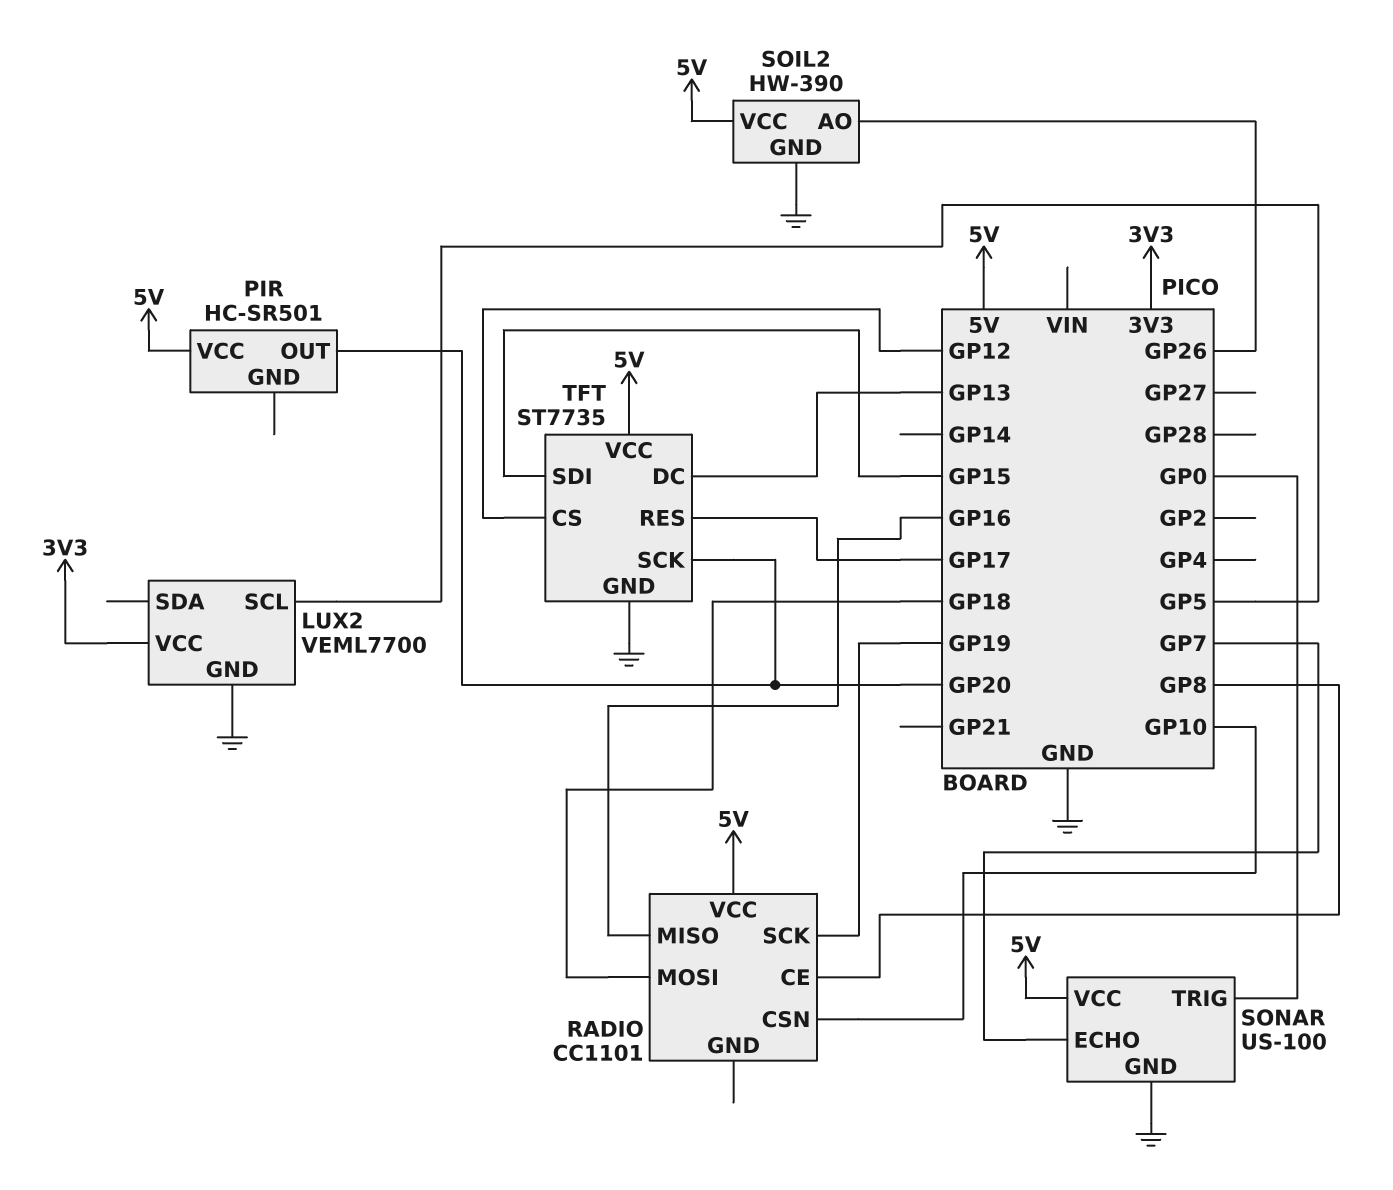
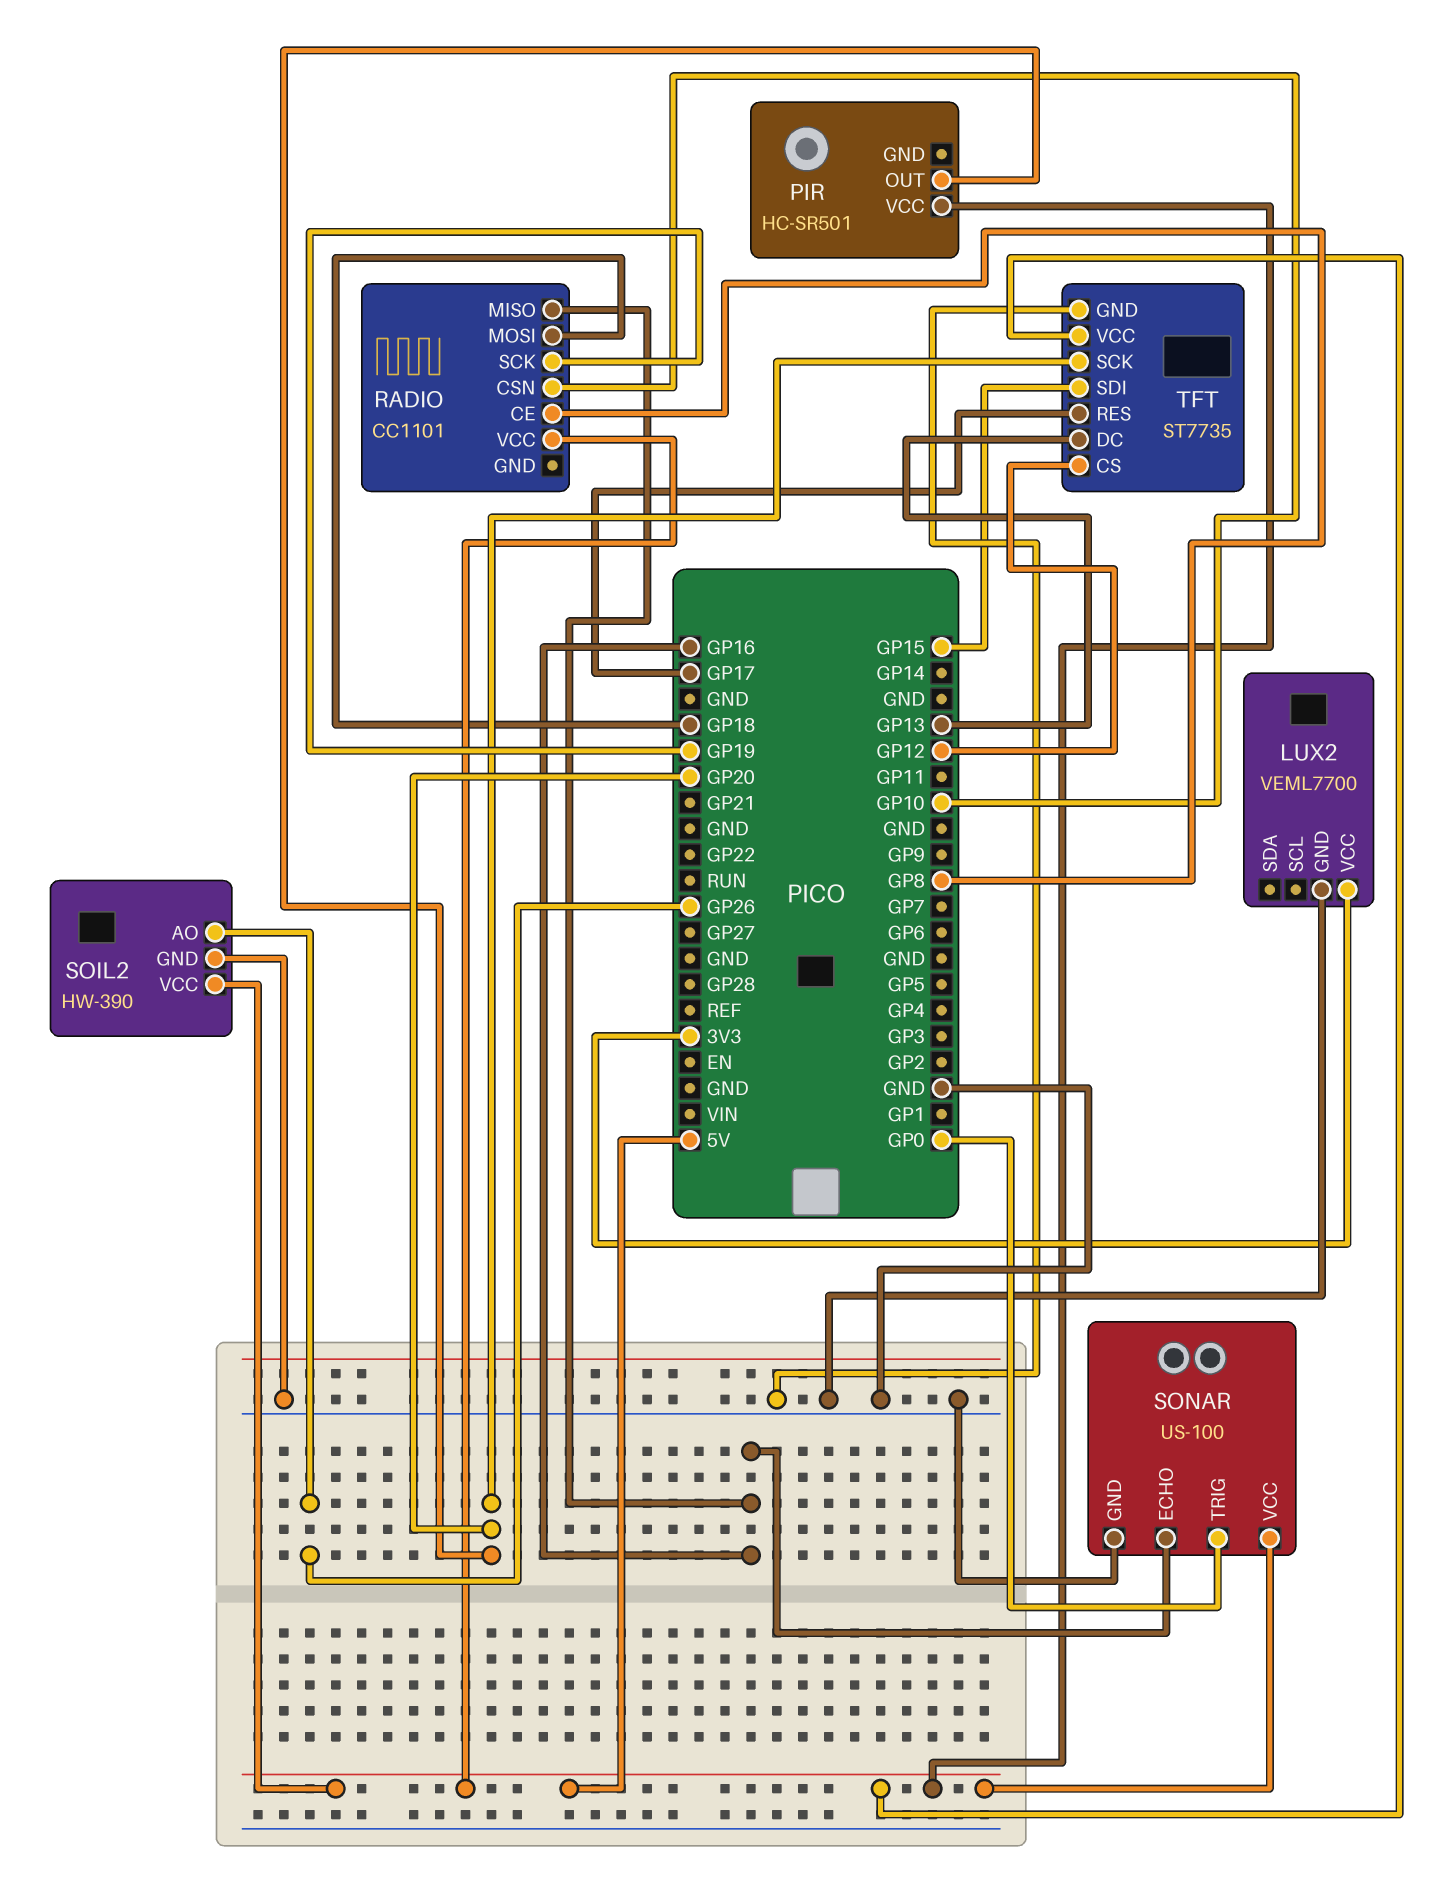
LUX2 pin SCL: GP5 -> none
SONAR pin ECHO: GP7 -> GP16

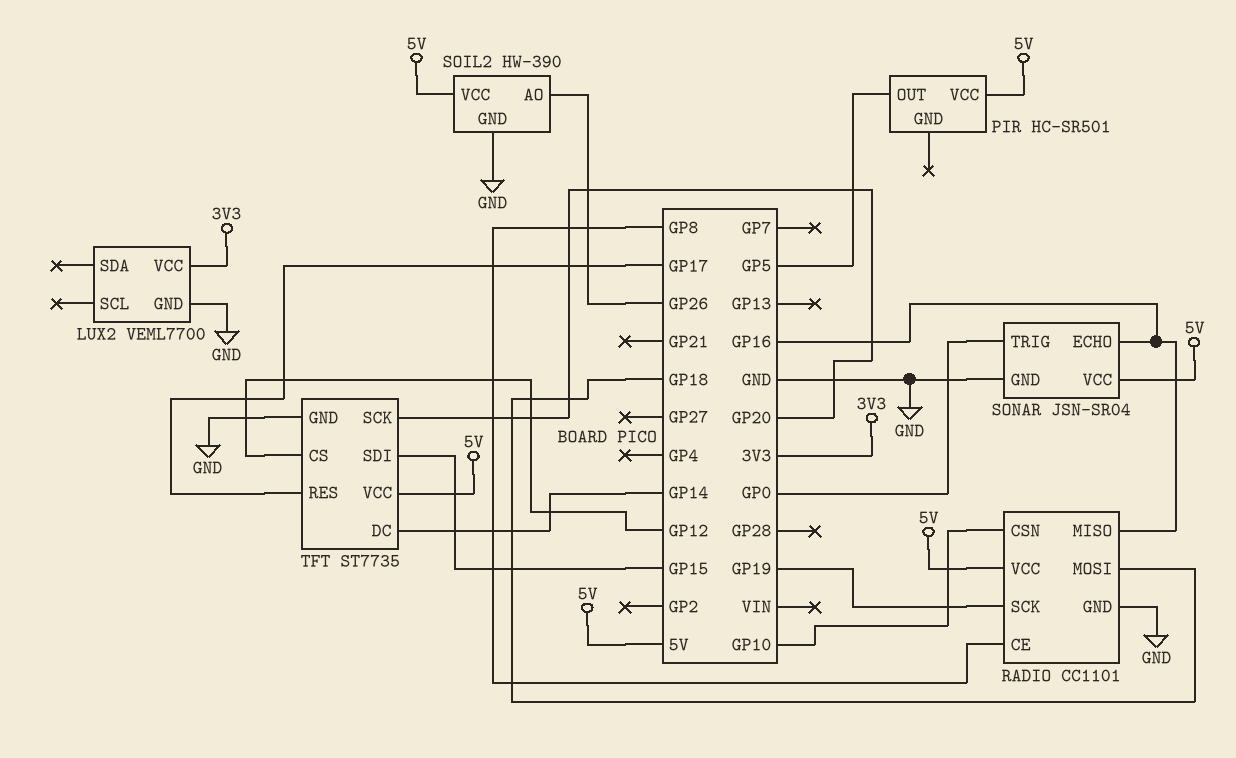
PIR pin OUT: GP20 -> GP5
RADIO pin GND: none -> GND
SONAR: US-100 -> JSN-SR04
TFT pin DC: GP13 -> GP14

